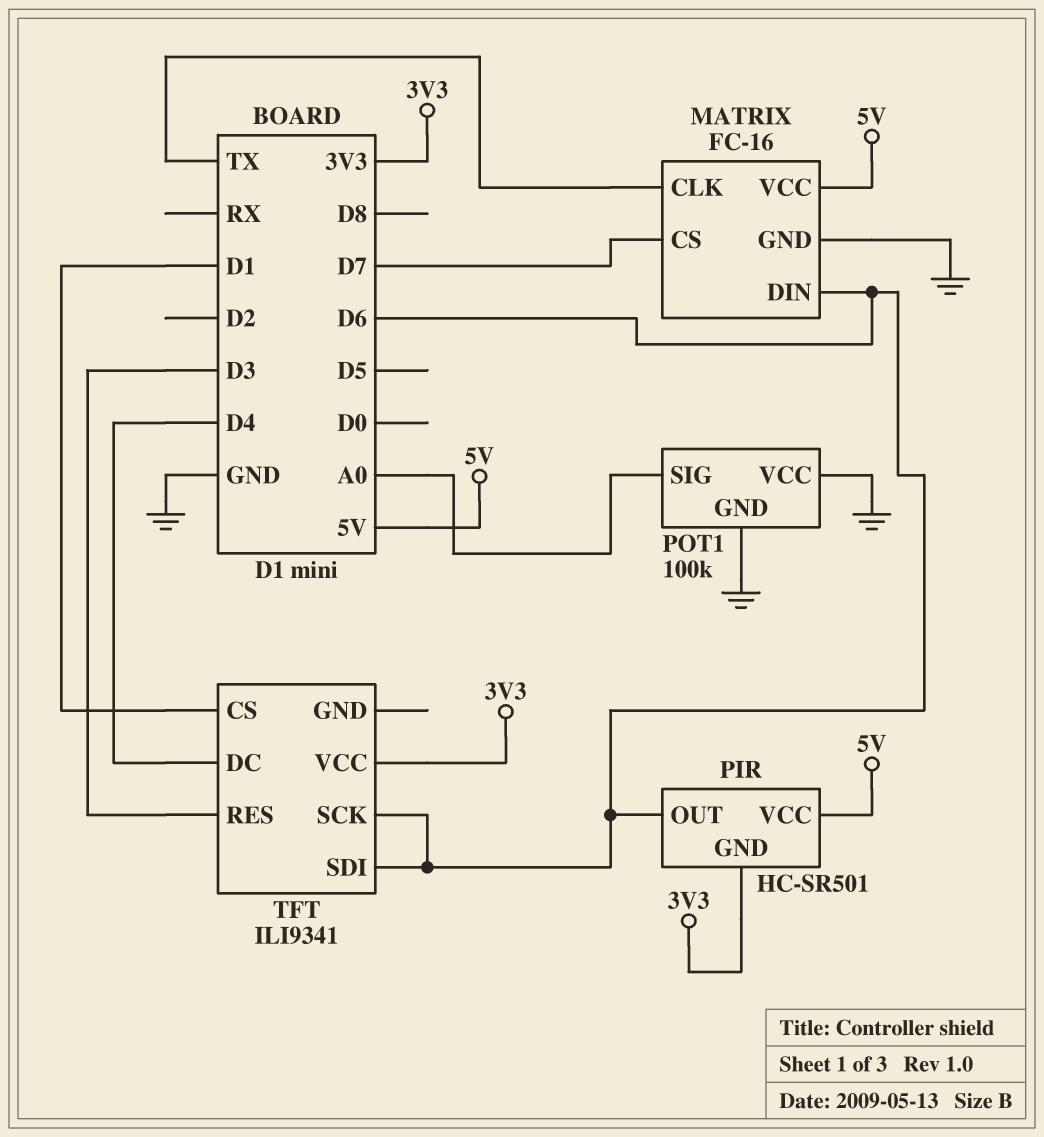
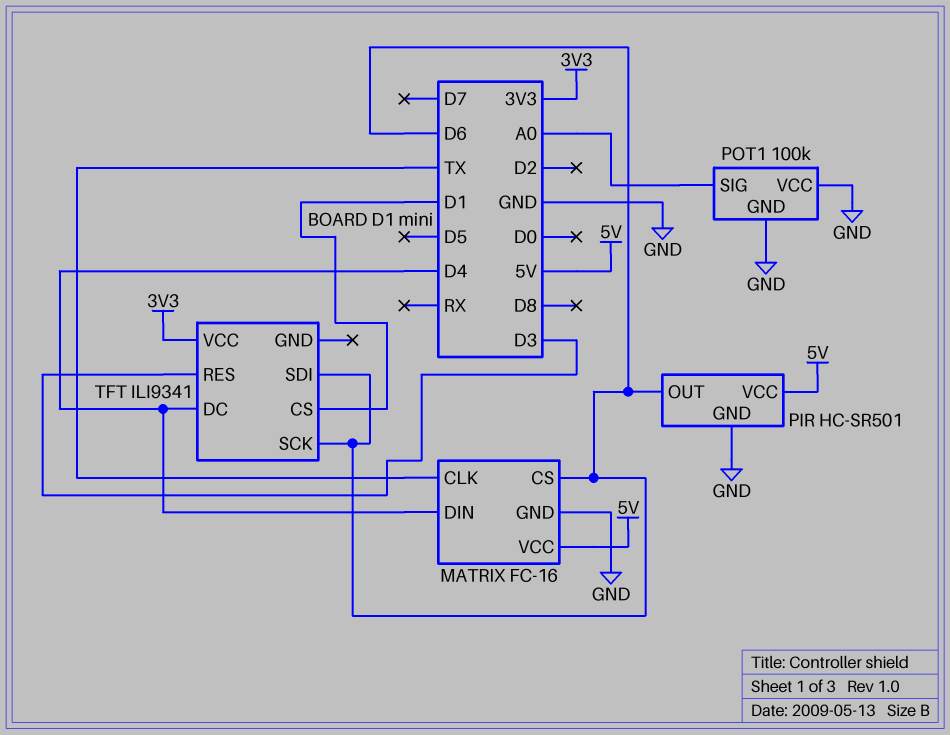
MATRIX pin CS: D7 -> D6
MATRIX pin DIN: D6 -> D4
PIR pin GND: 3V3 -> GND

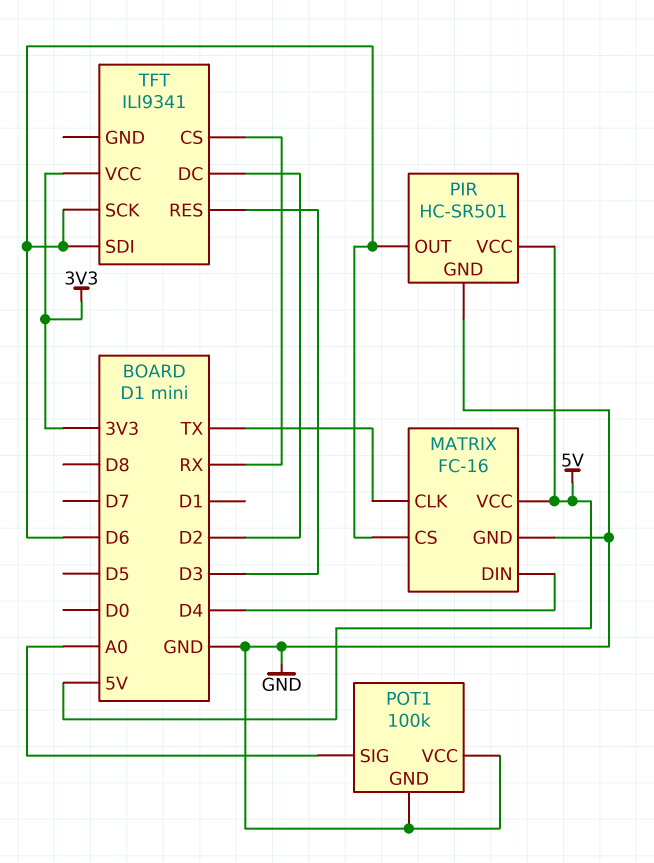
TFT pin CS: D1 -> RX
TFT pin DC: D4 -> D2

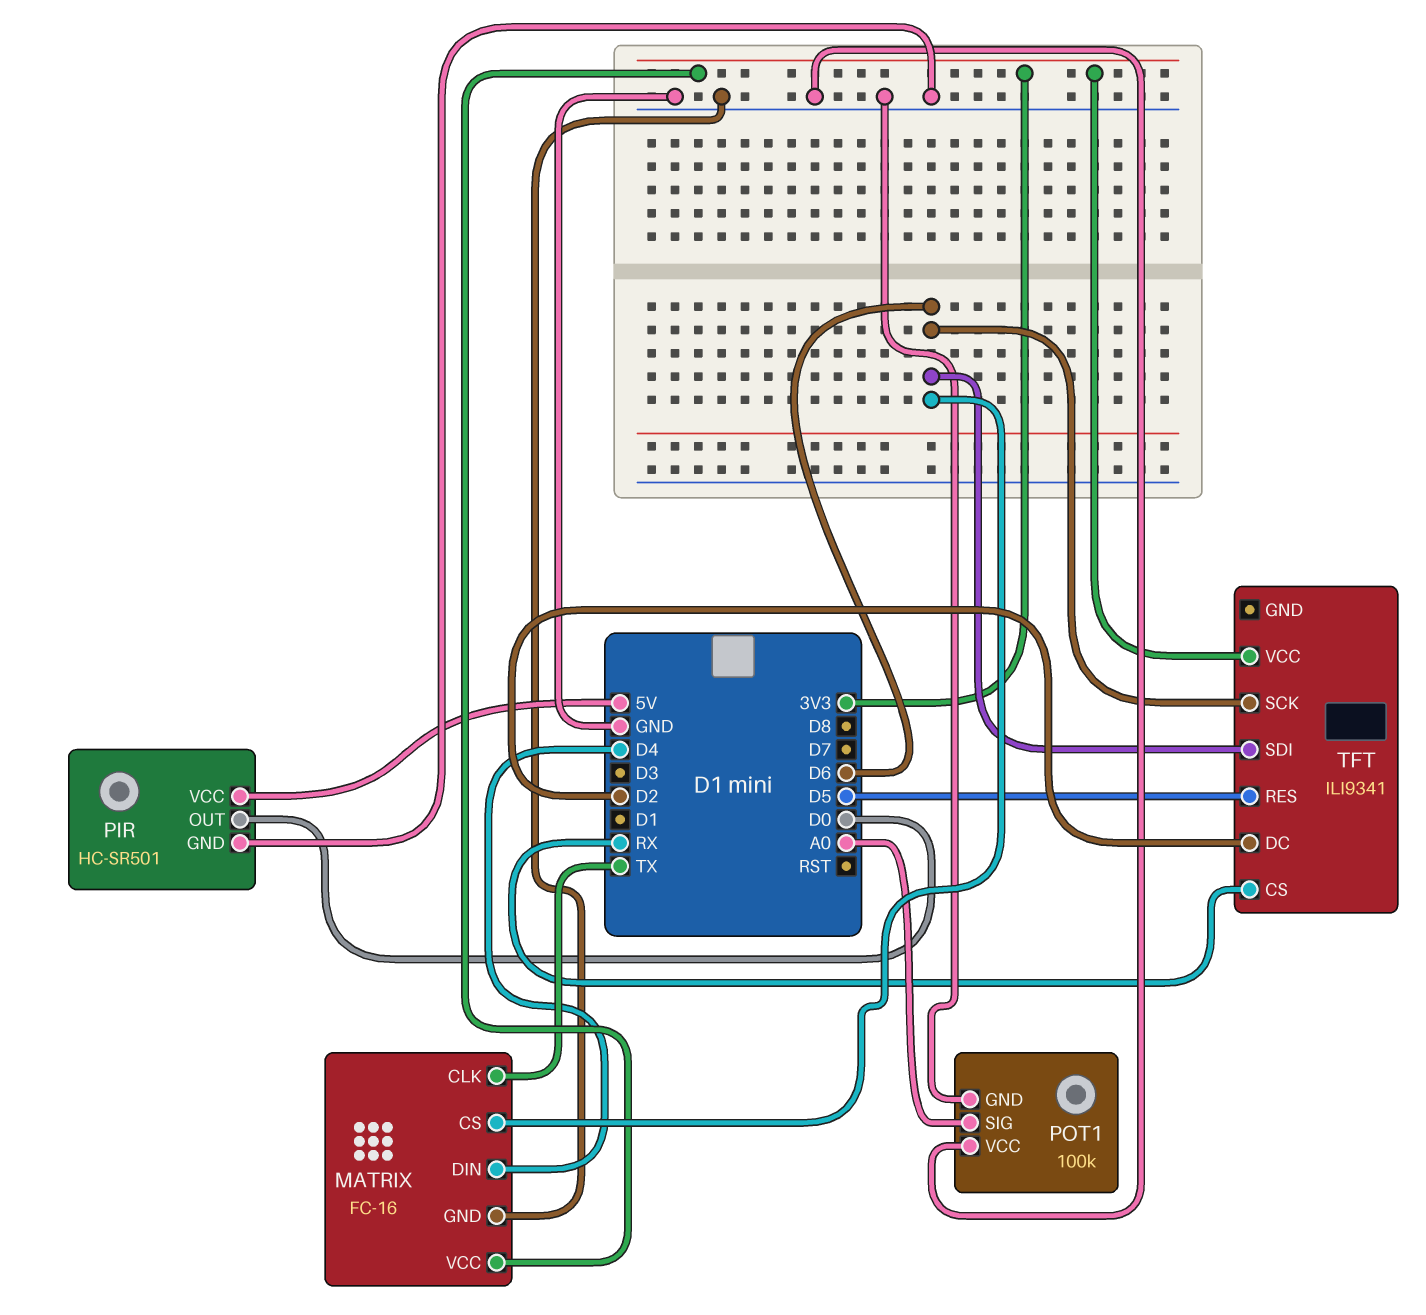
MATRIX pin VCC: 5V -> 3V3
PIR pin OUT: D6 -> D0
TFT pin RES: D3 -> D5

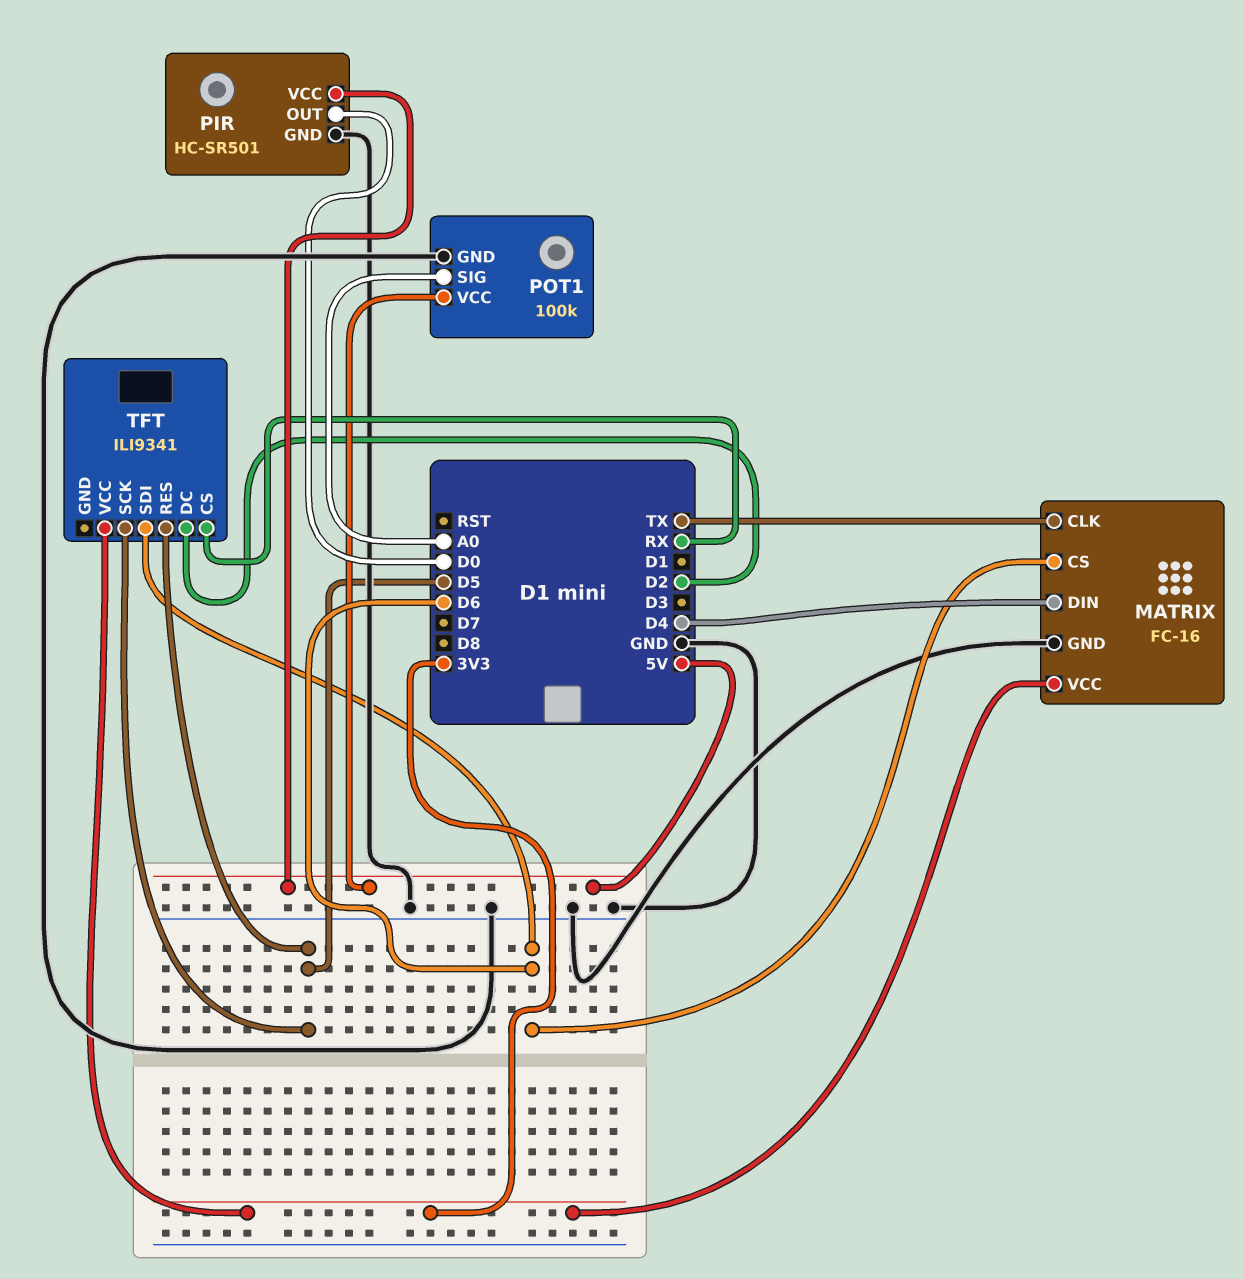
POT1 pin VCC: GND -> 5V
TFT pin SCK: D6 -> D5

